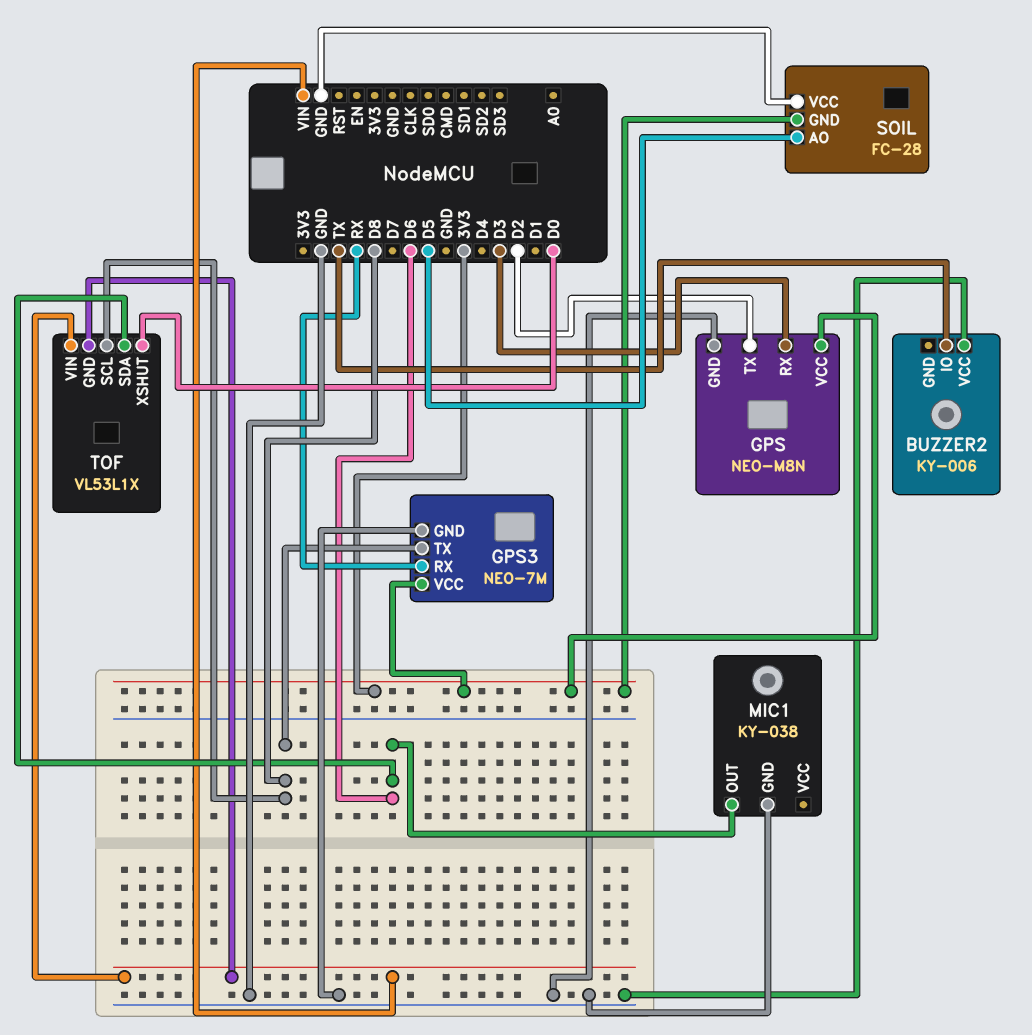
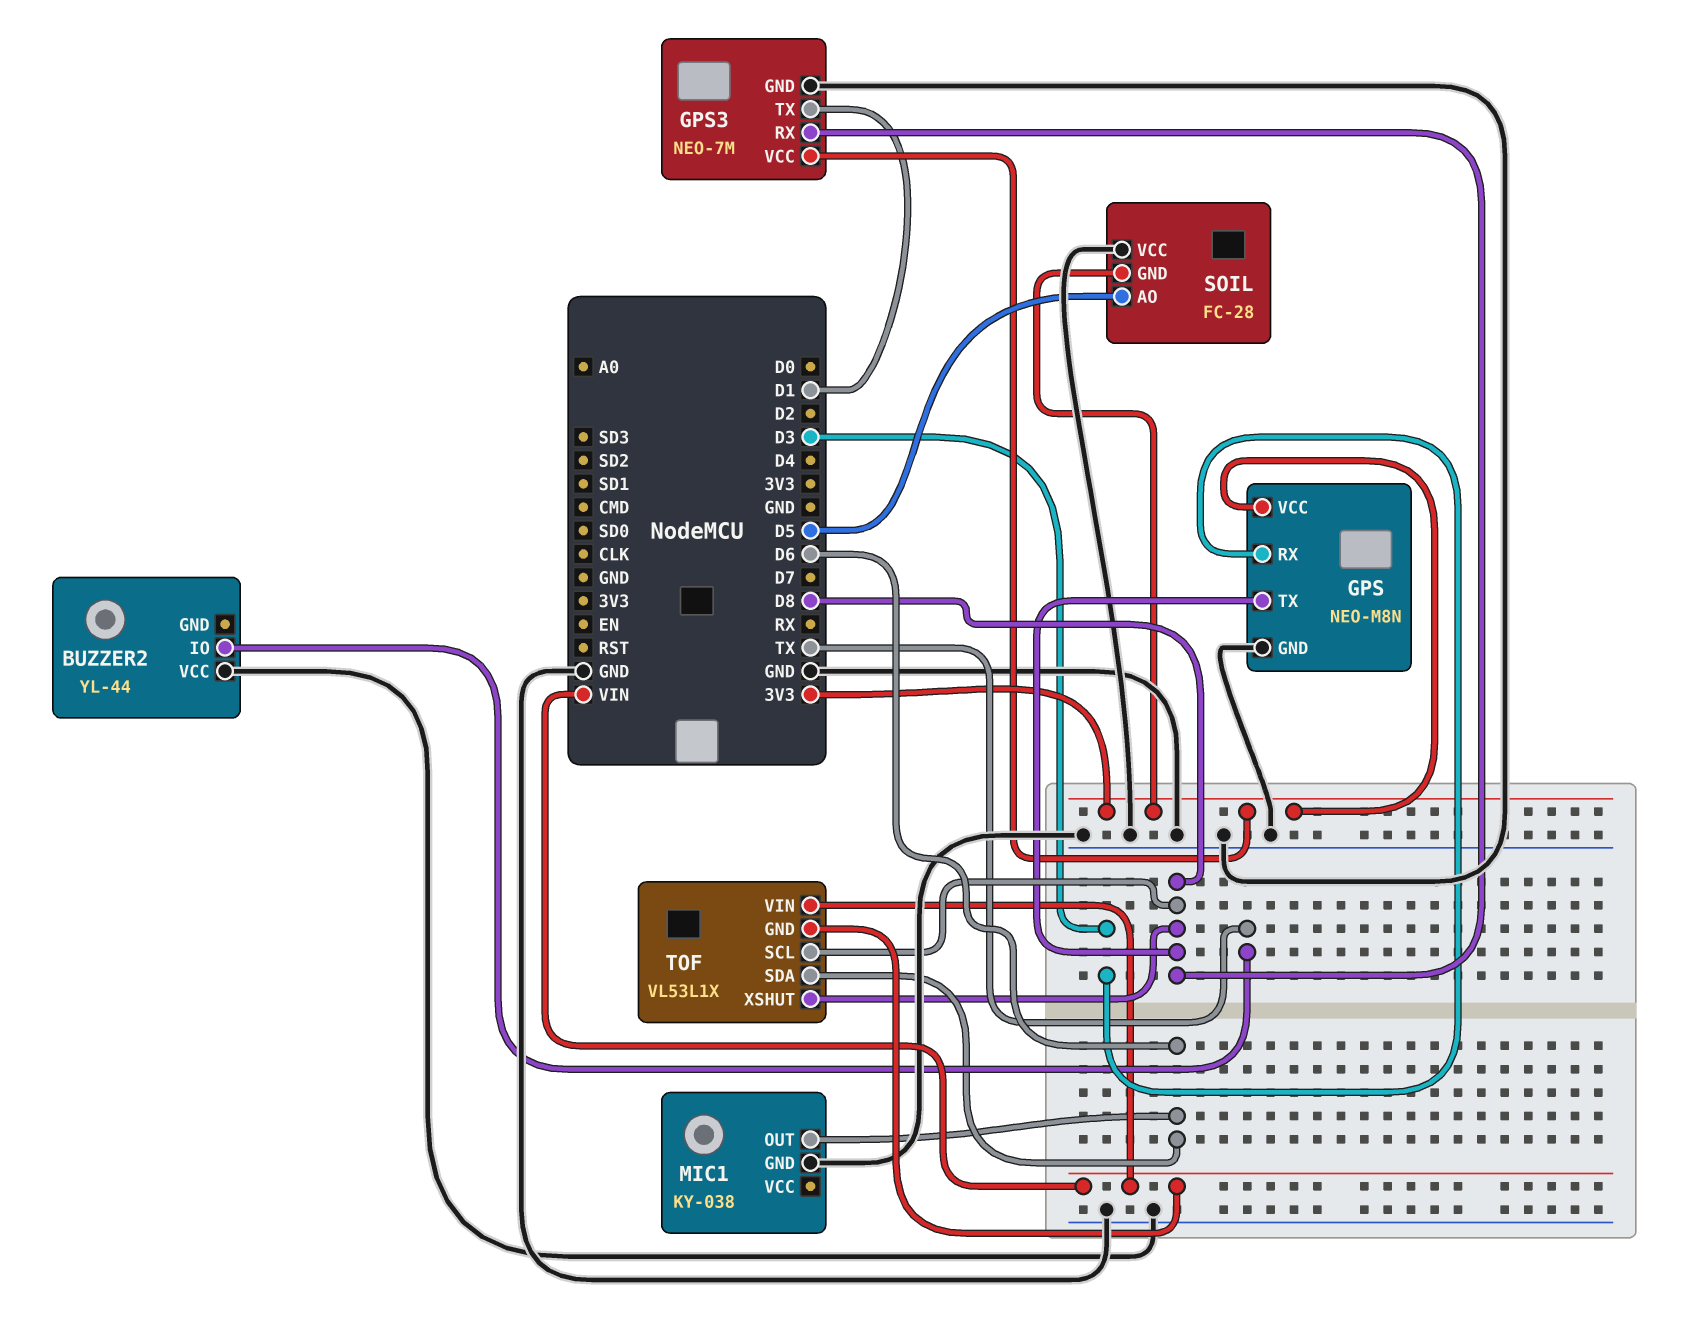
BUZZER2: KY-006 -> YL-44
GPS pin TX: D2 -> D8
GPS3 pin RX: RX -> D8
GPS3 pin TX: D8 -> D1
TOF pin XSHUT: D0 -> D8

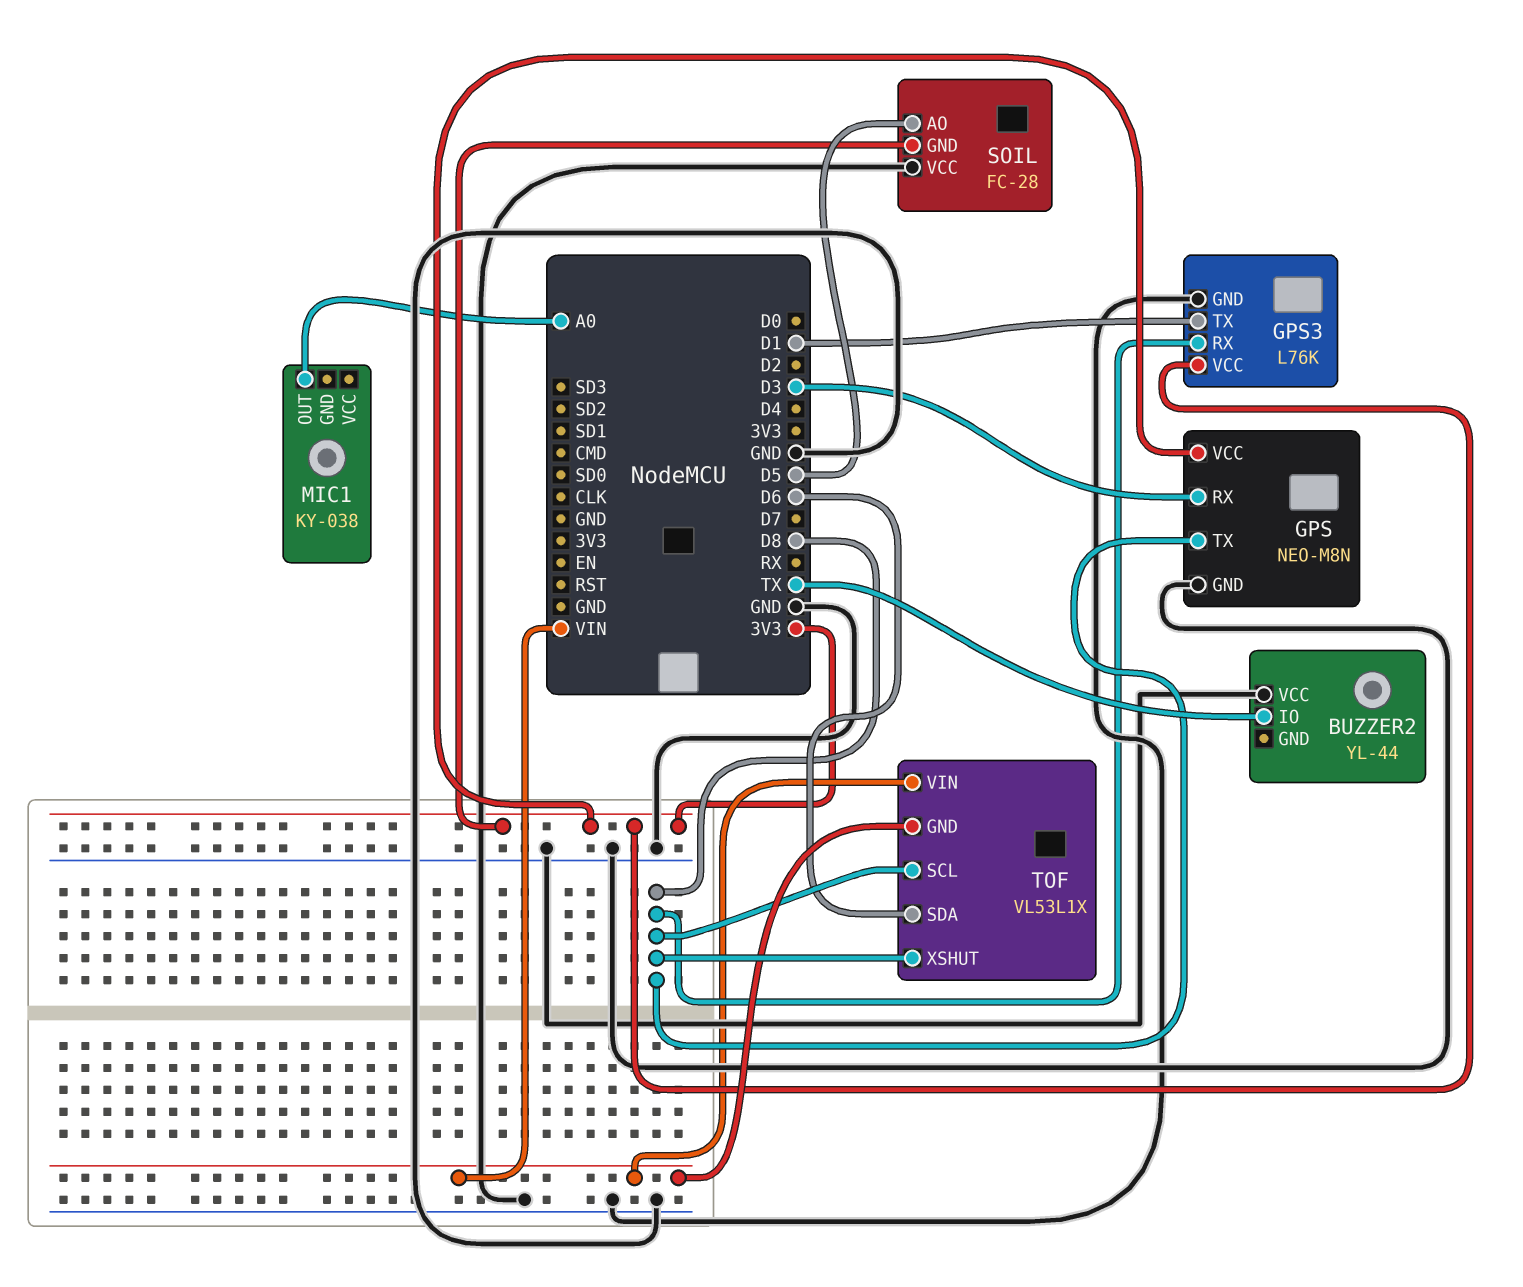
GPS3: NEO-7M -> L76K
MIC1 pin GND: GND -> none
MIC1 pin OUT: D6 -> A0

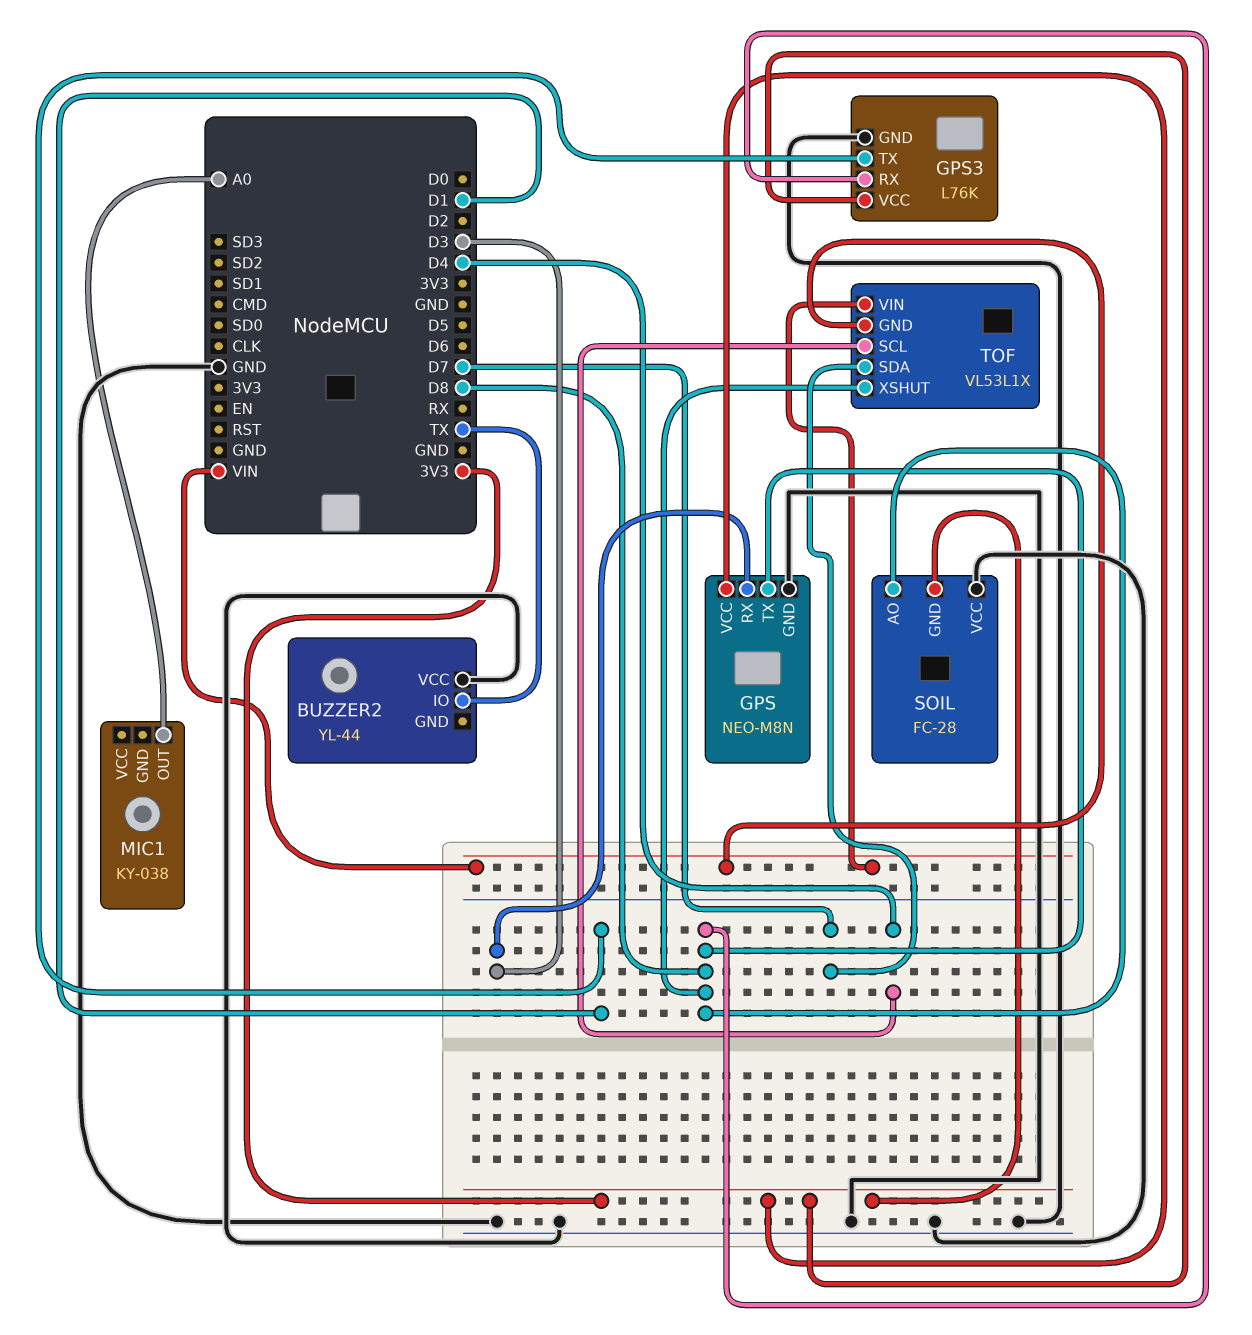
SOIL pin AO: D5 -> D8
TOF pin SCL: D8 -> D4
TOF pin SDA: D6 -> D7

